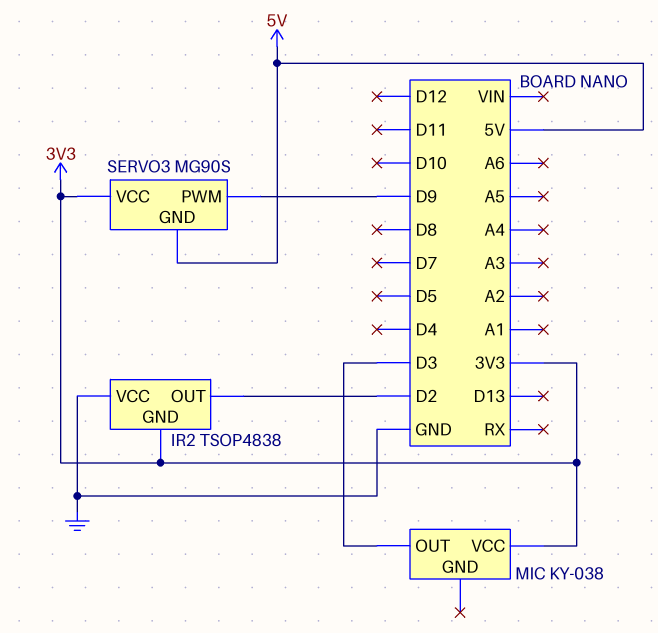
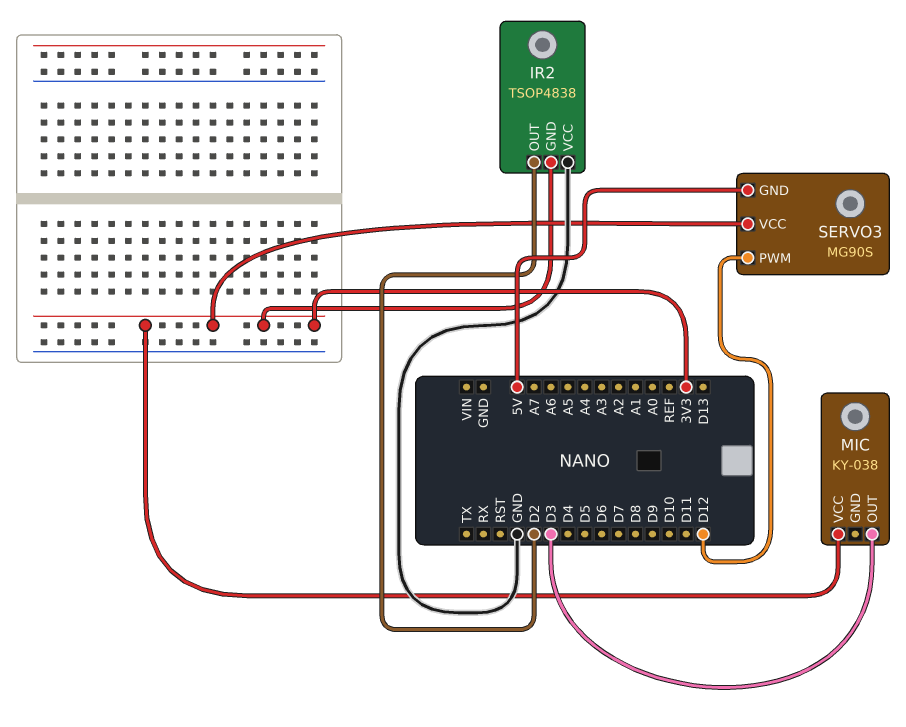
SERVO3 pin PWM: D9 -> D12

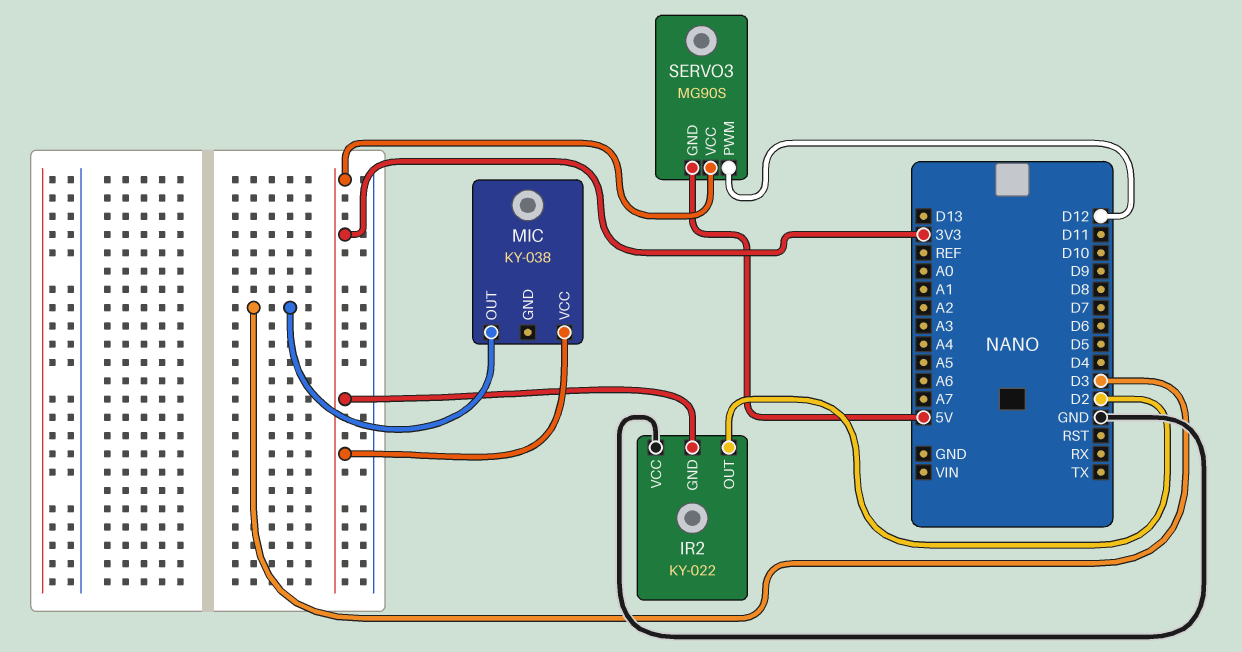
IR2: TSOP4838 -> KY-022

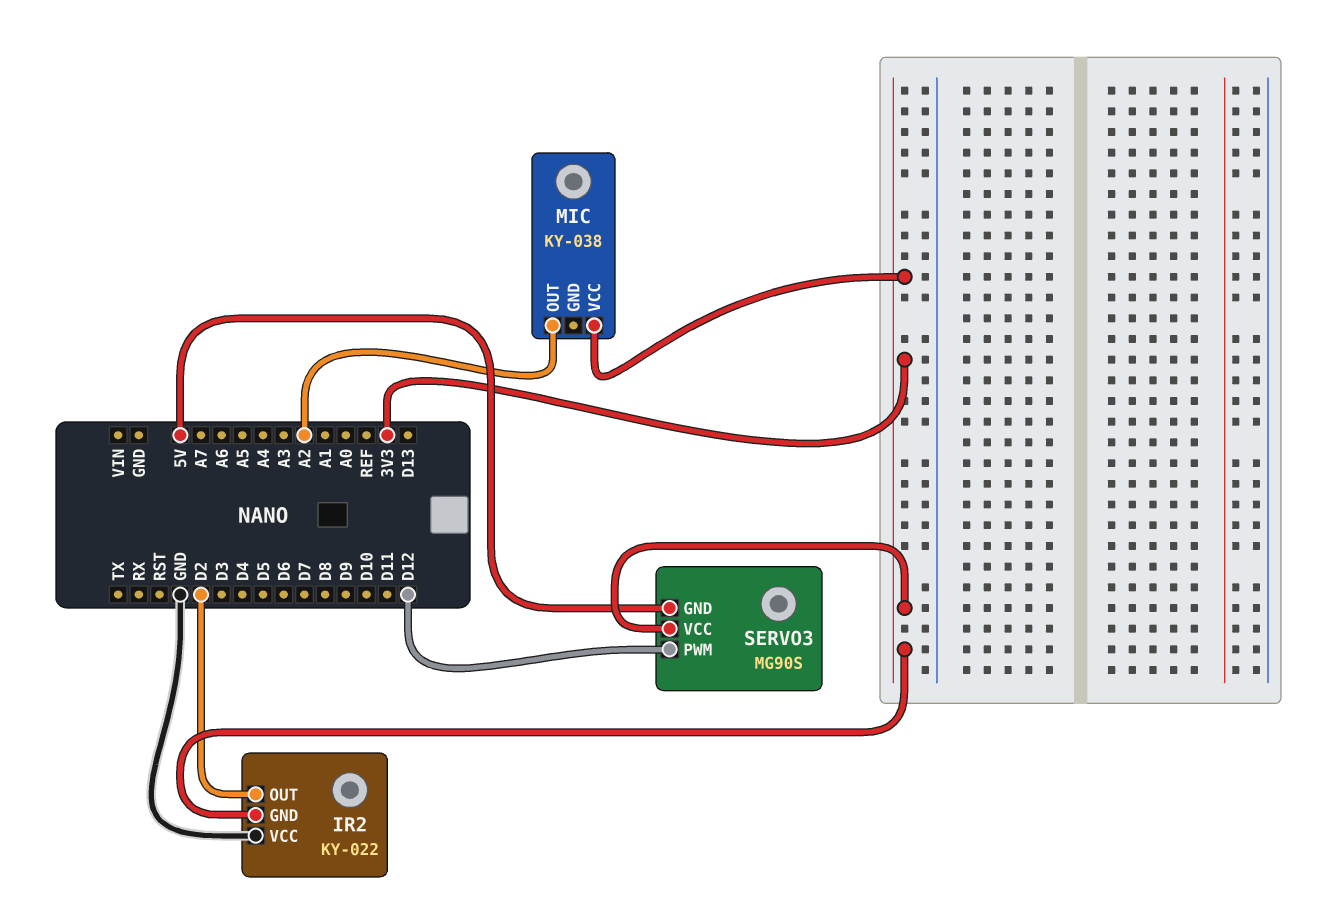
MIC pin OUT: D3 -> A2

